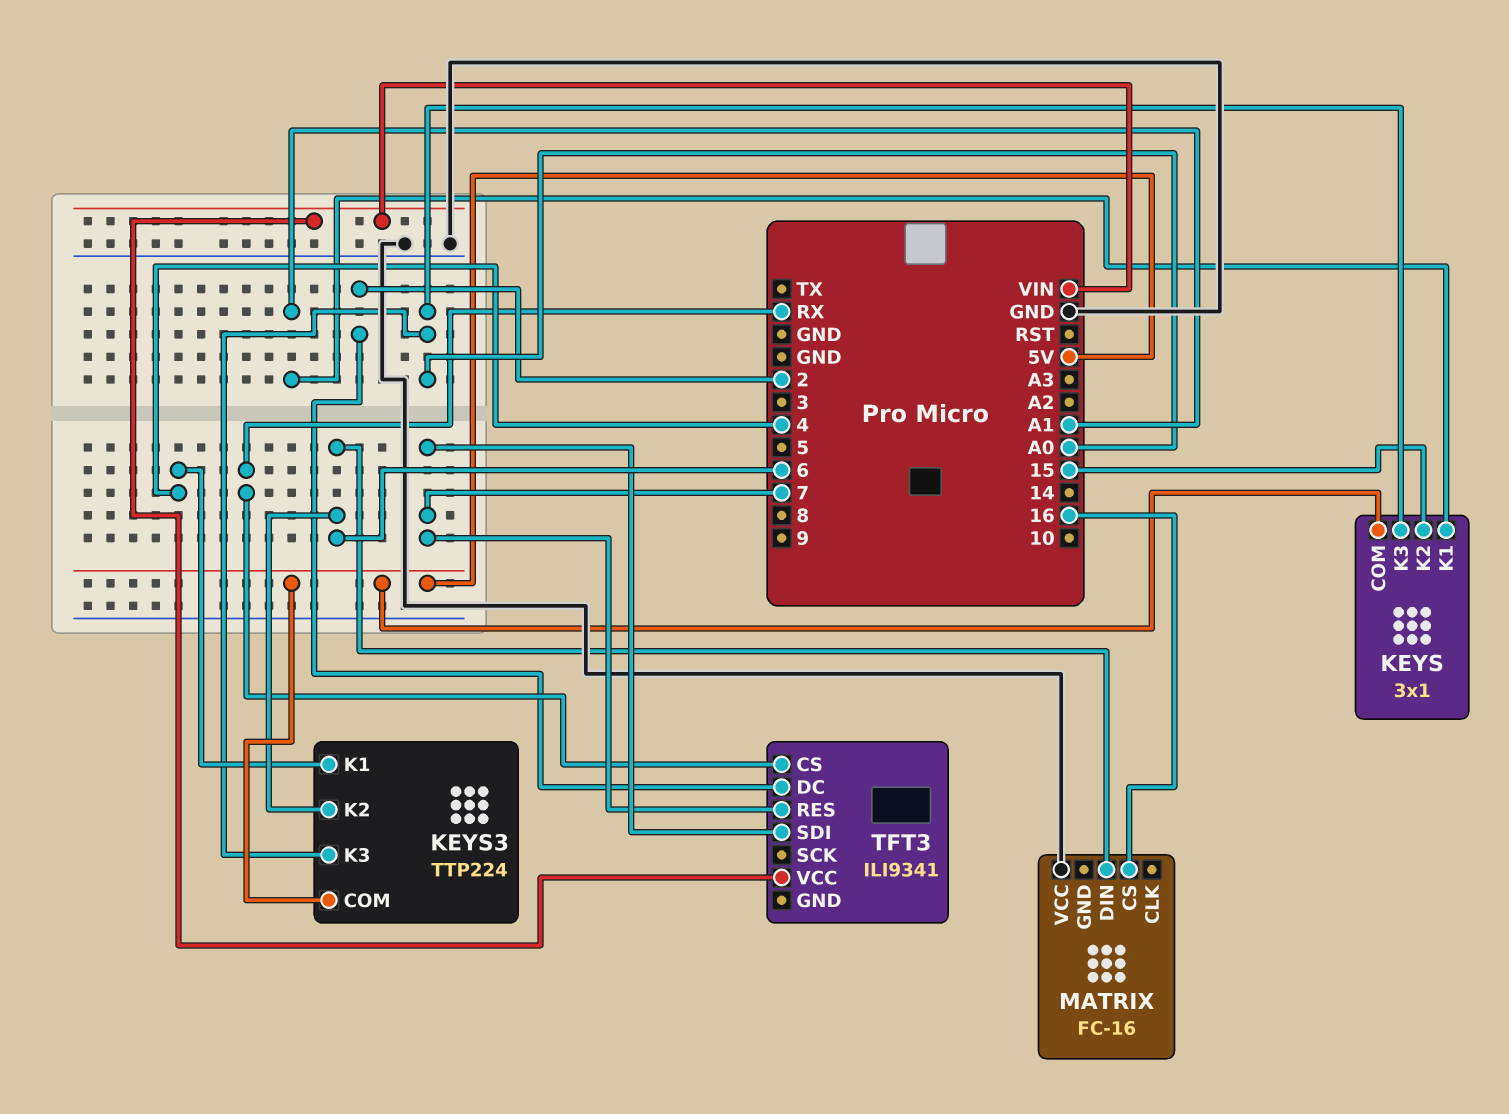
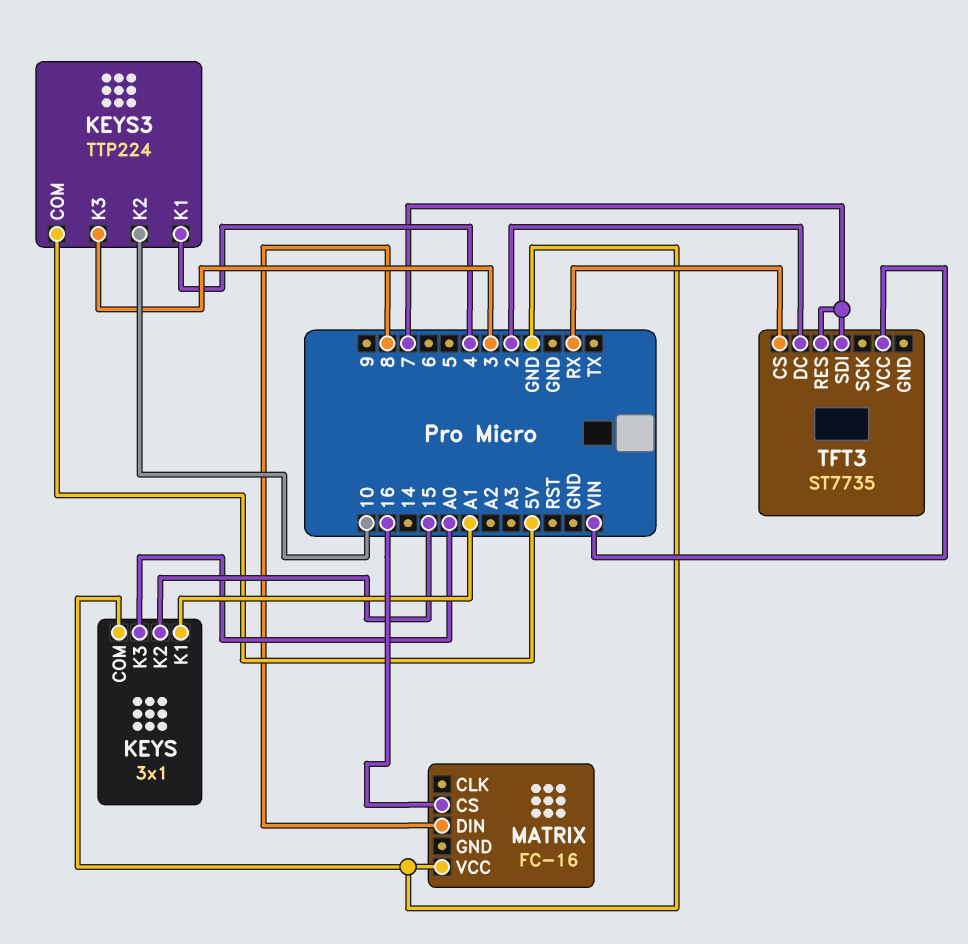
KEYS pin COM: 5V -> GND
KEYS3 pin K2: 6 -> 10
KEYS3 pin K3: A0 -> 3
MATRIX pin DIN: 6 -> 8
TFT3: ILI9341 -> ST7735

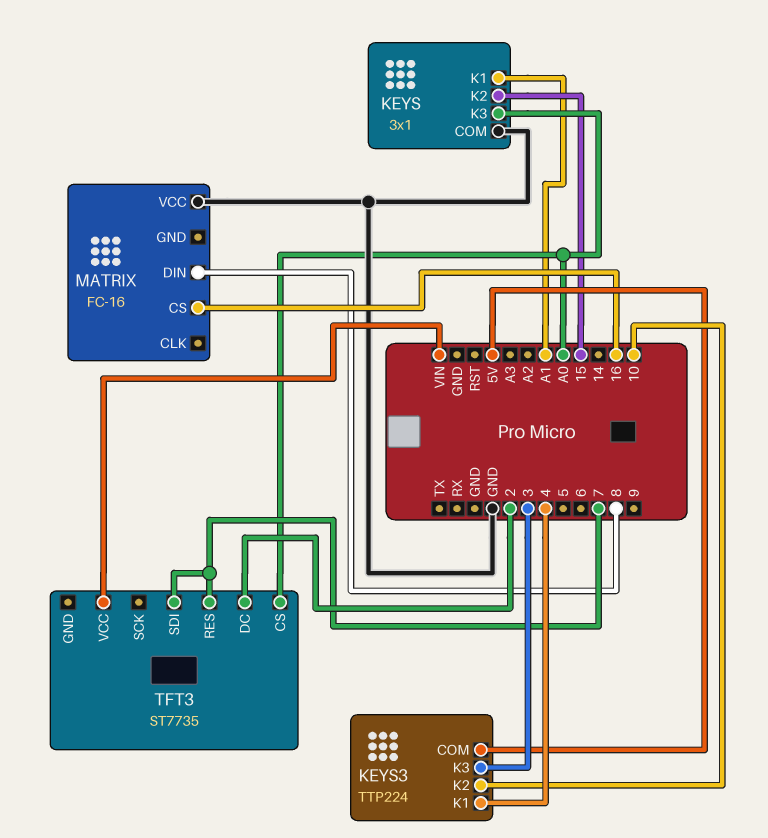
TFT3 pin CS: RX -> A0

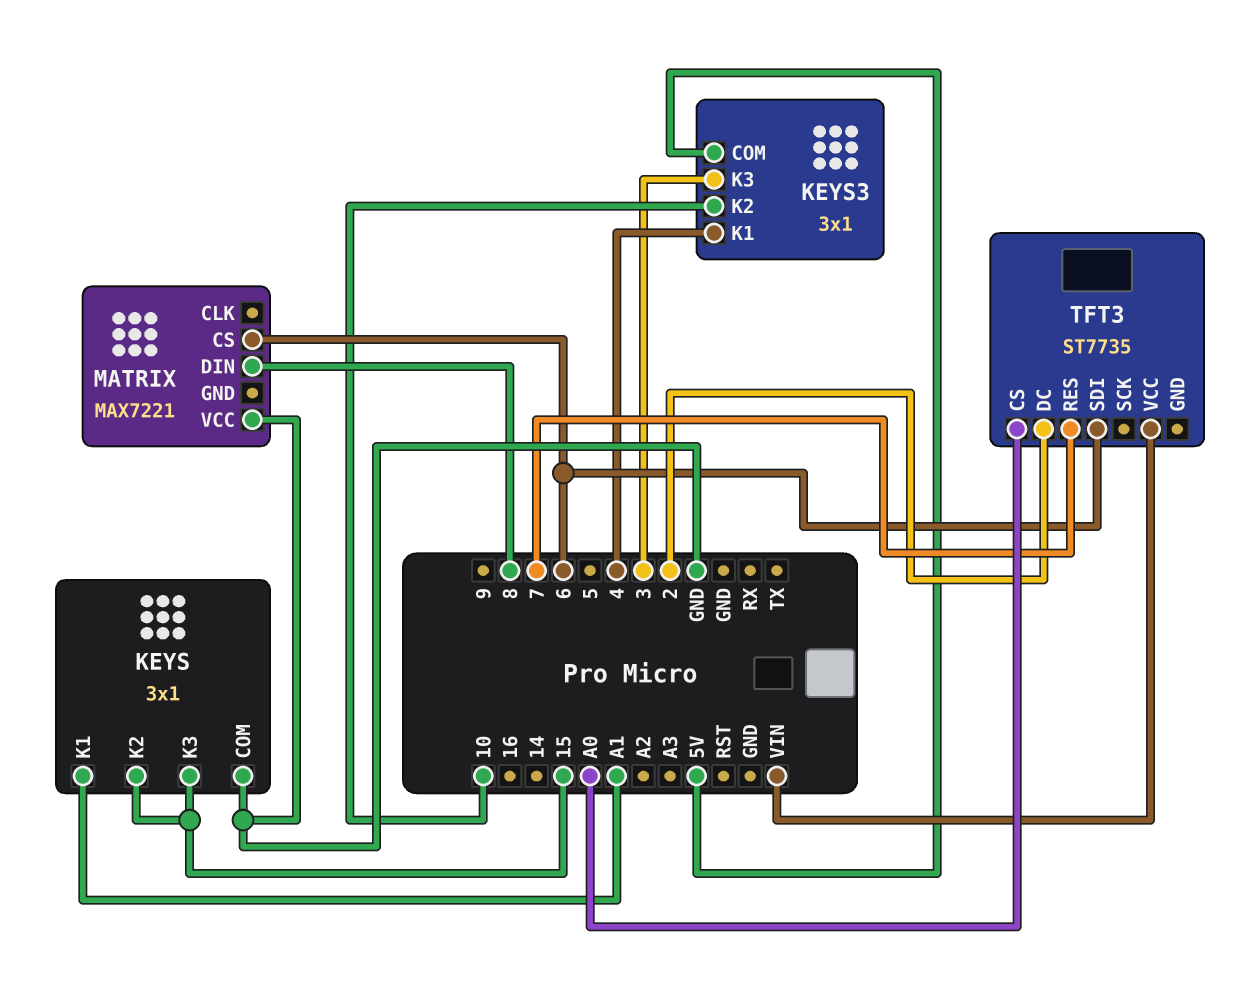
KEYS pin K3: A0 -> 15
KEYS3: TTP224 -> 3x1
MATRIX: FC-16 -> MAX7221
MATRIX pin CS: 16 -> 6
TFT3 pin SDI: 7 -> 6

